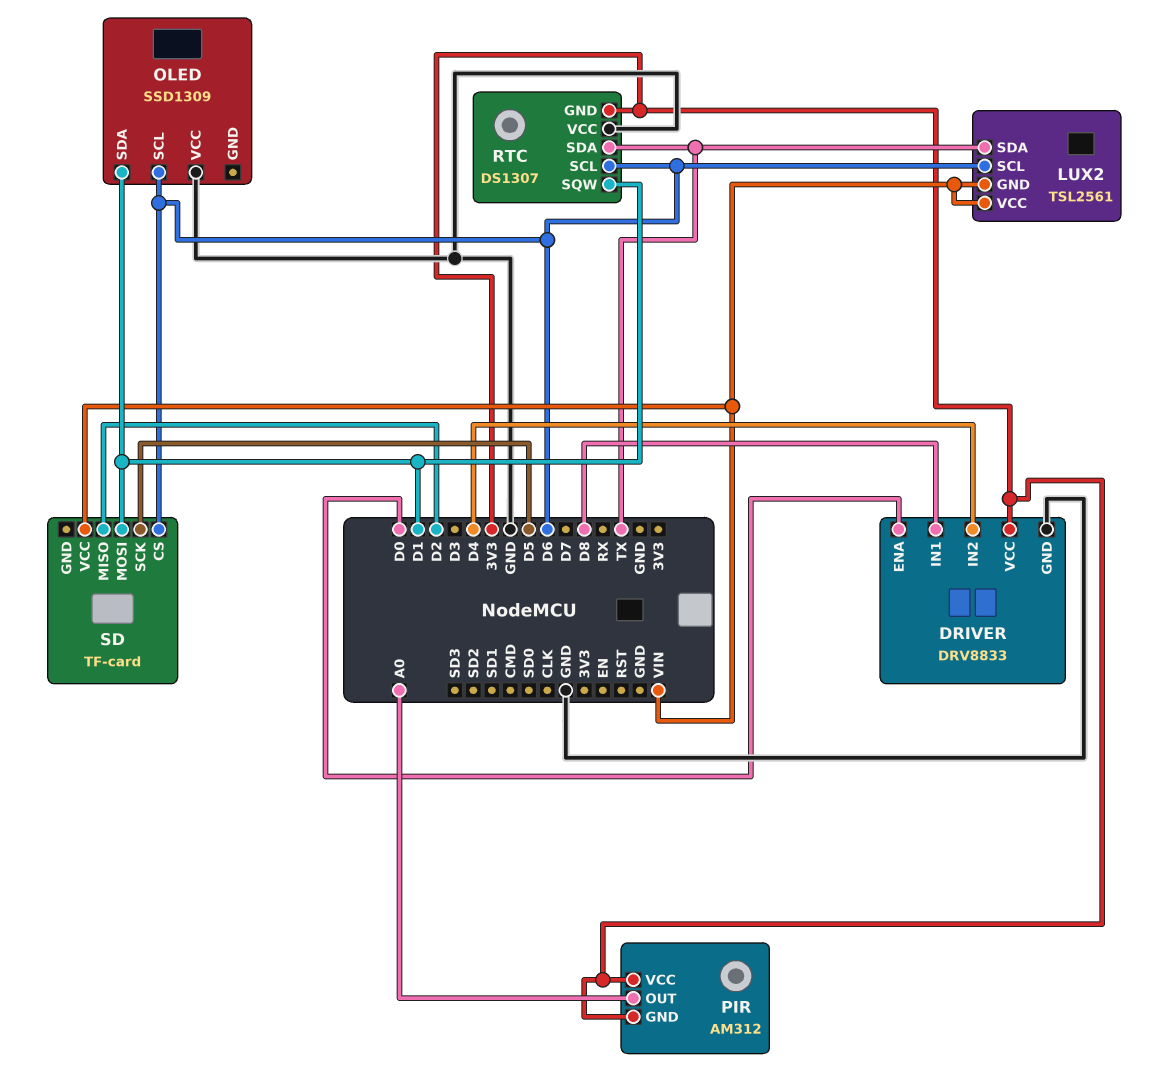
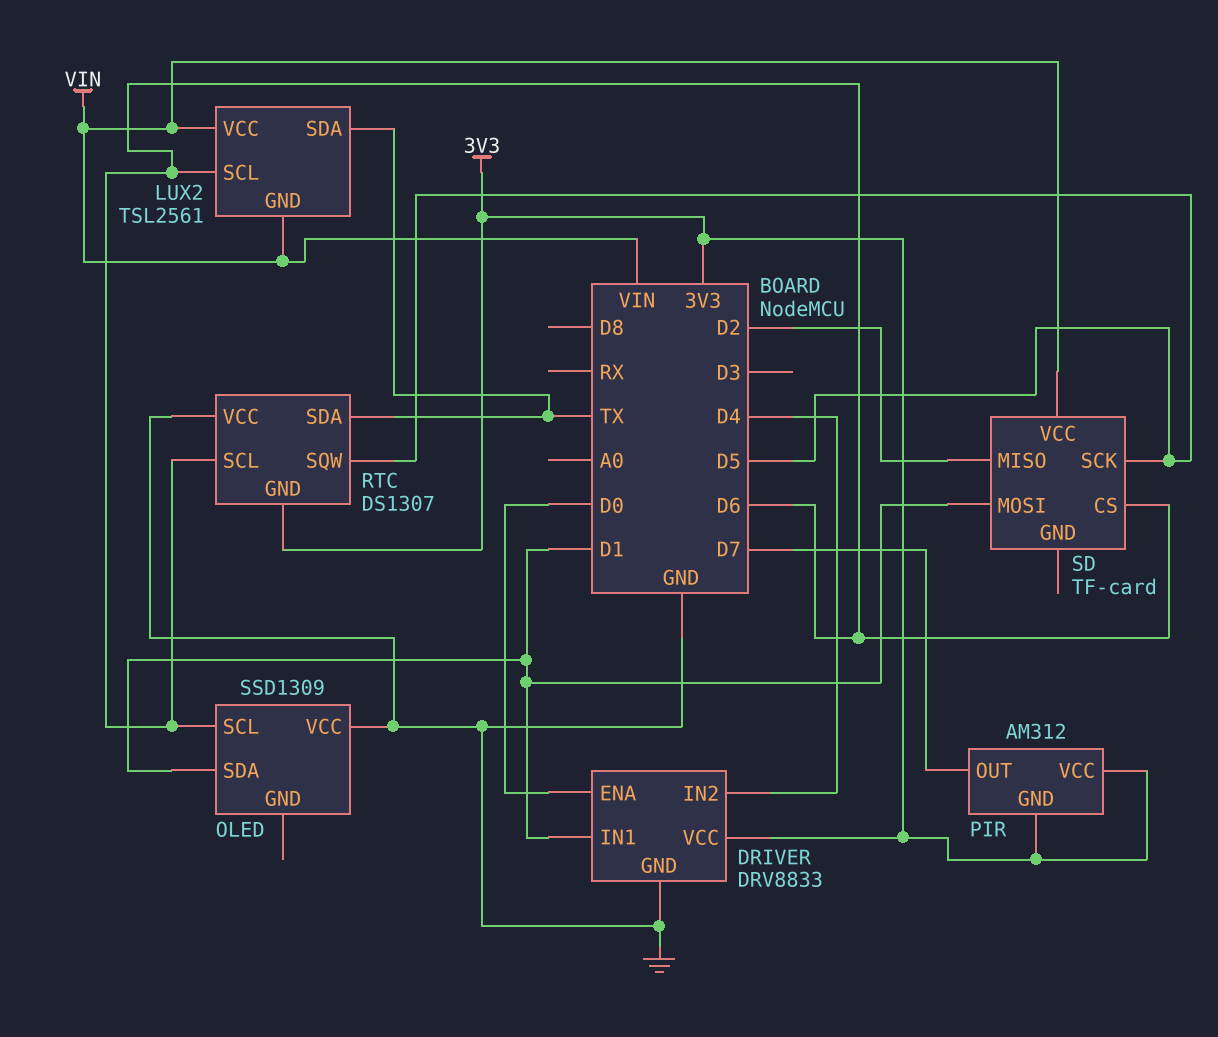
DRIVER pin IN1: D8 -> D1
PIR pin OUT: A0 -> D7
RTC pin SQW: D1 -> D5

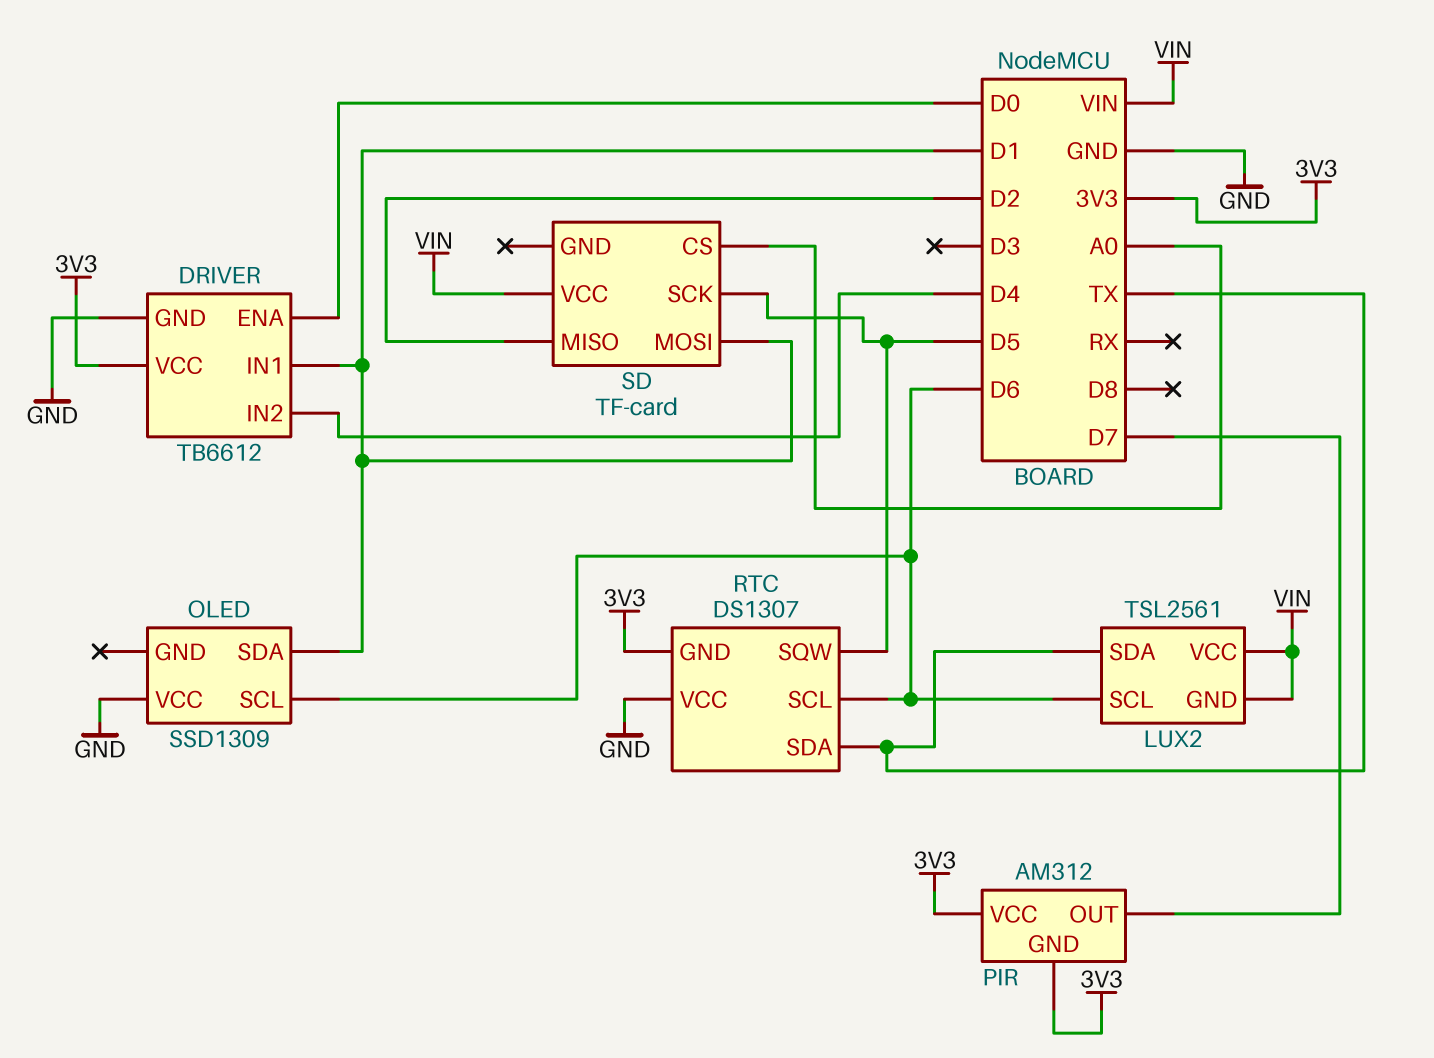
DRIVER: DRV8833 -> TB6612
SD pin CS: D6 -> A0

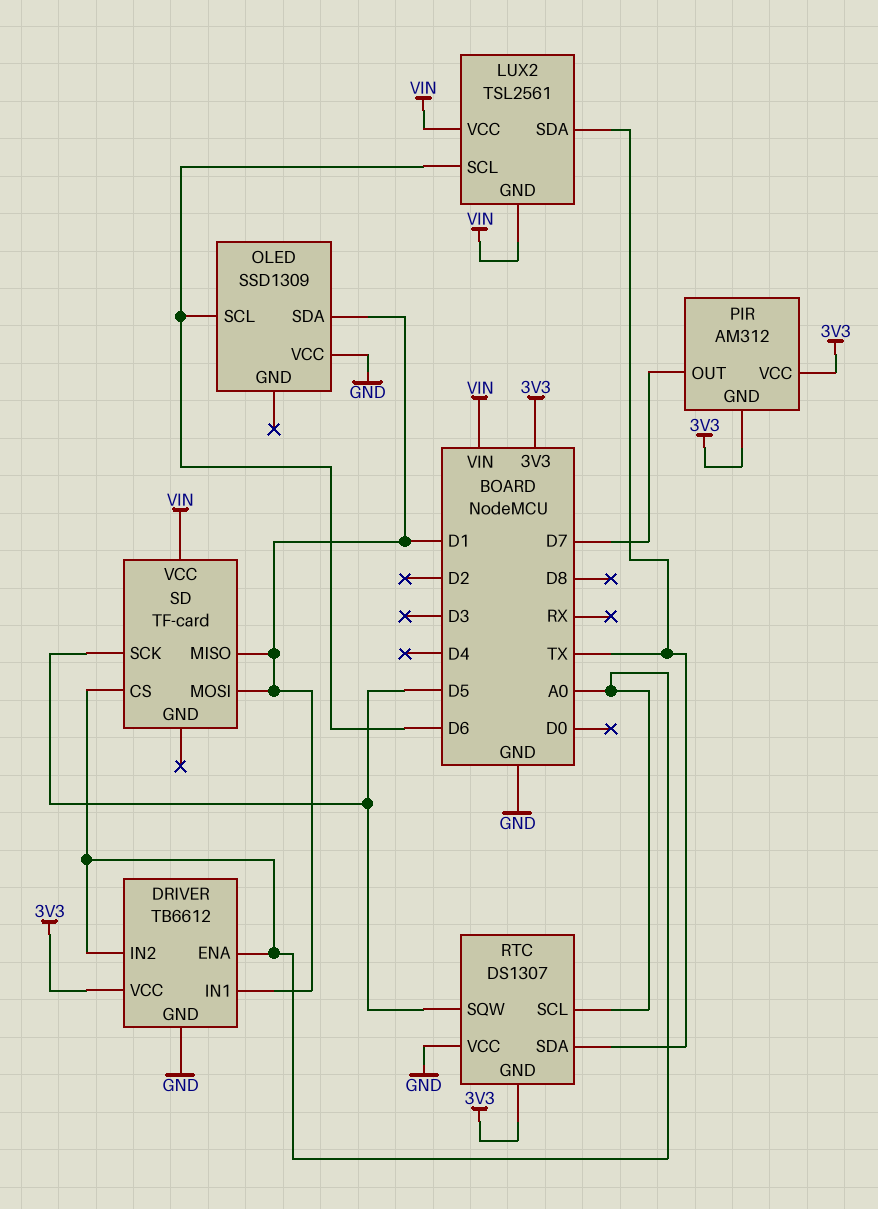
DRIVER pin ENA: D0 -> A0
DRIVER pin IN2: D4 -> A0
RTC pin SCL: D6 -> A0
SD pin MISO: D2 -> D1

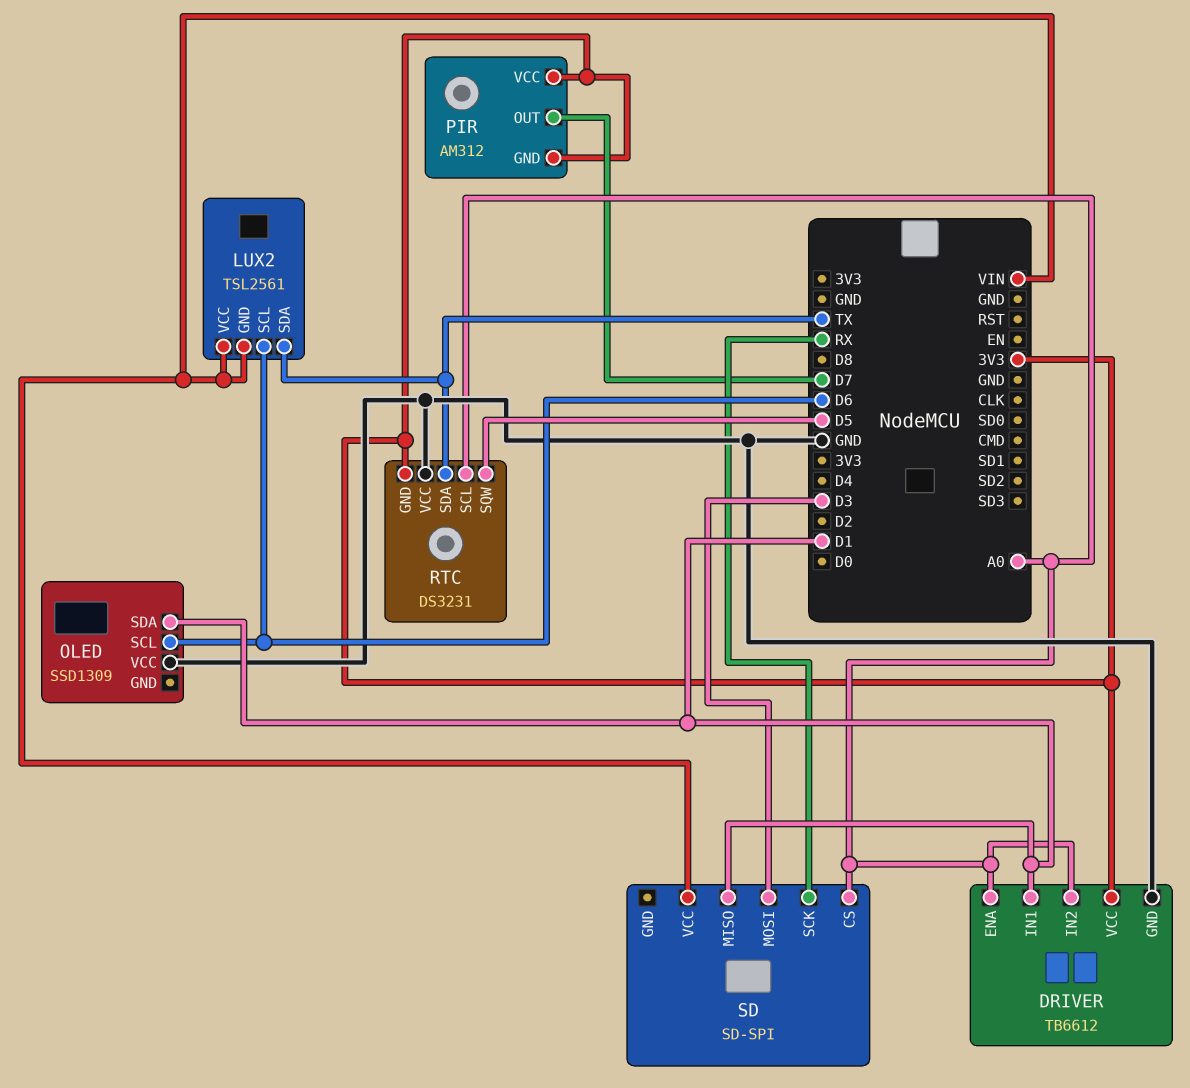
RTC: DS1307 -> DS3231
SD: TF-card -> SD-SPI
SD pin MOSI: D1 -> D3
SD pin SCK: D5 -> RX

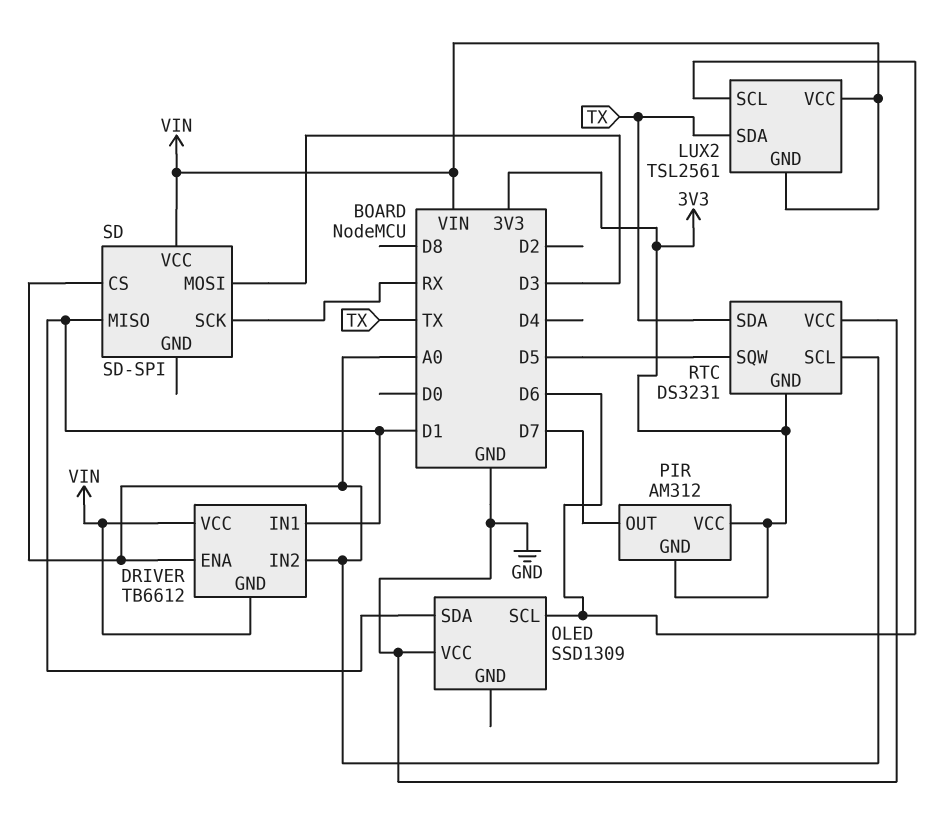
DRIVER pin GND: GND -> VIN
DRIVER pin VCC: 3V3 -> VIN

